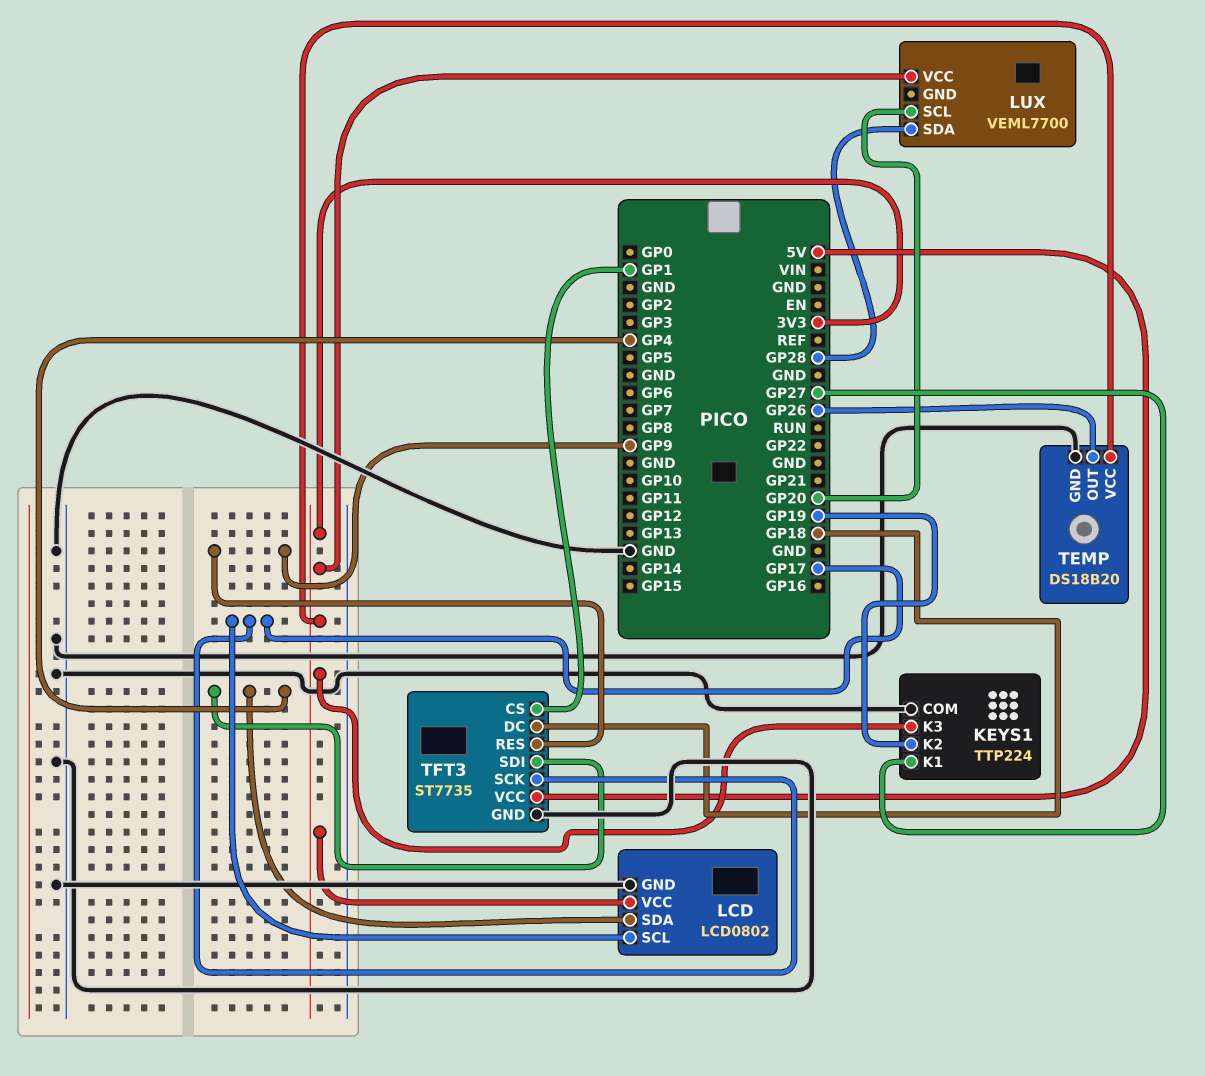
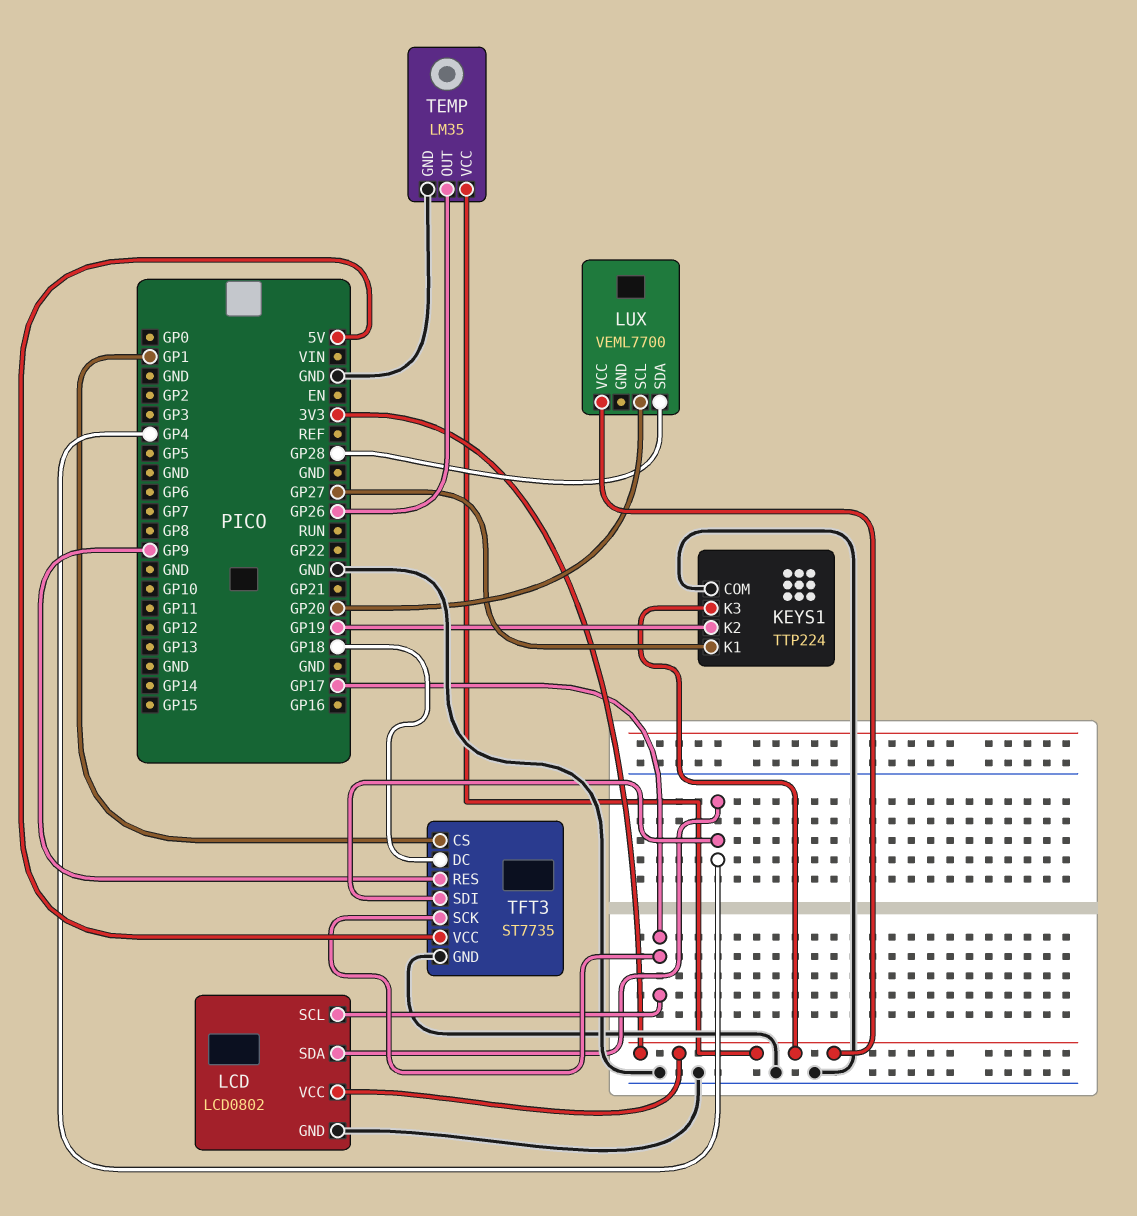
TEMP: DS18B20 -> LM35

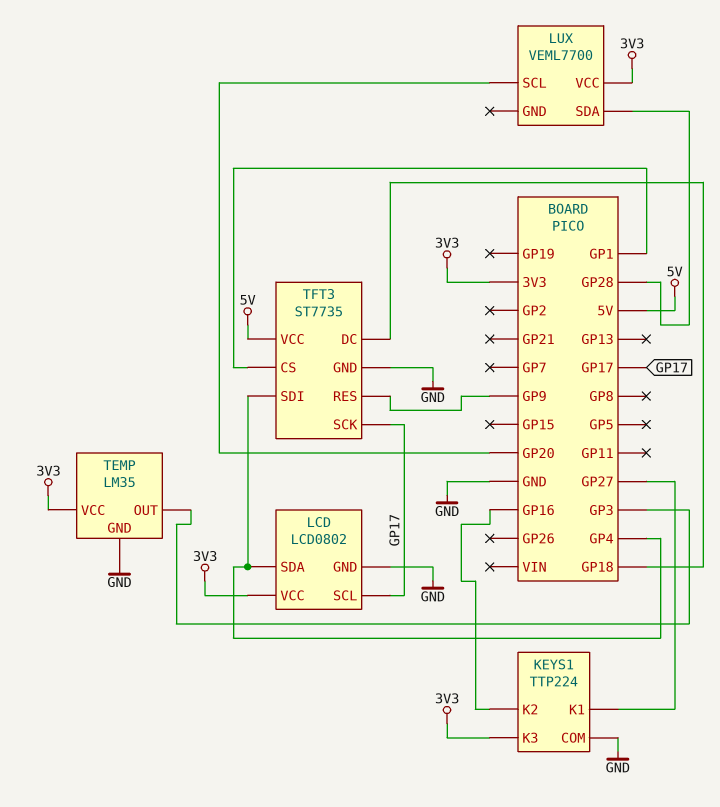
KEYS1 pin K2: GP19 -> GP16
TEMP pin OUT: GP26 -> GP3

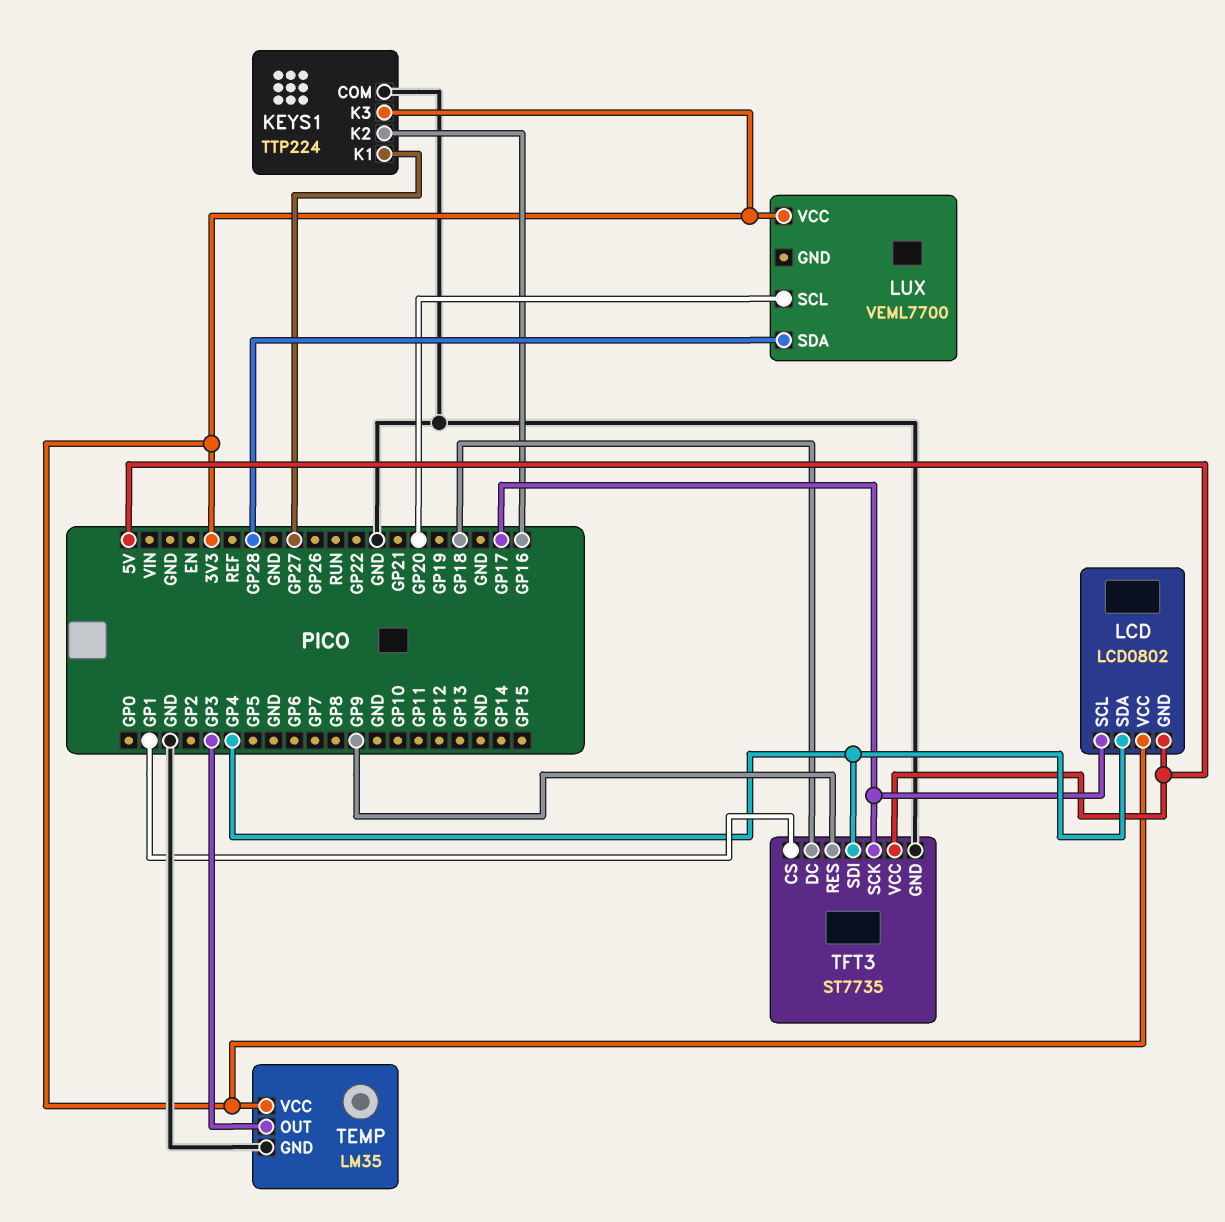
LCD pin GND: GND -> 5V

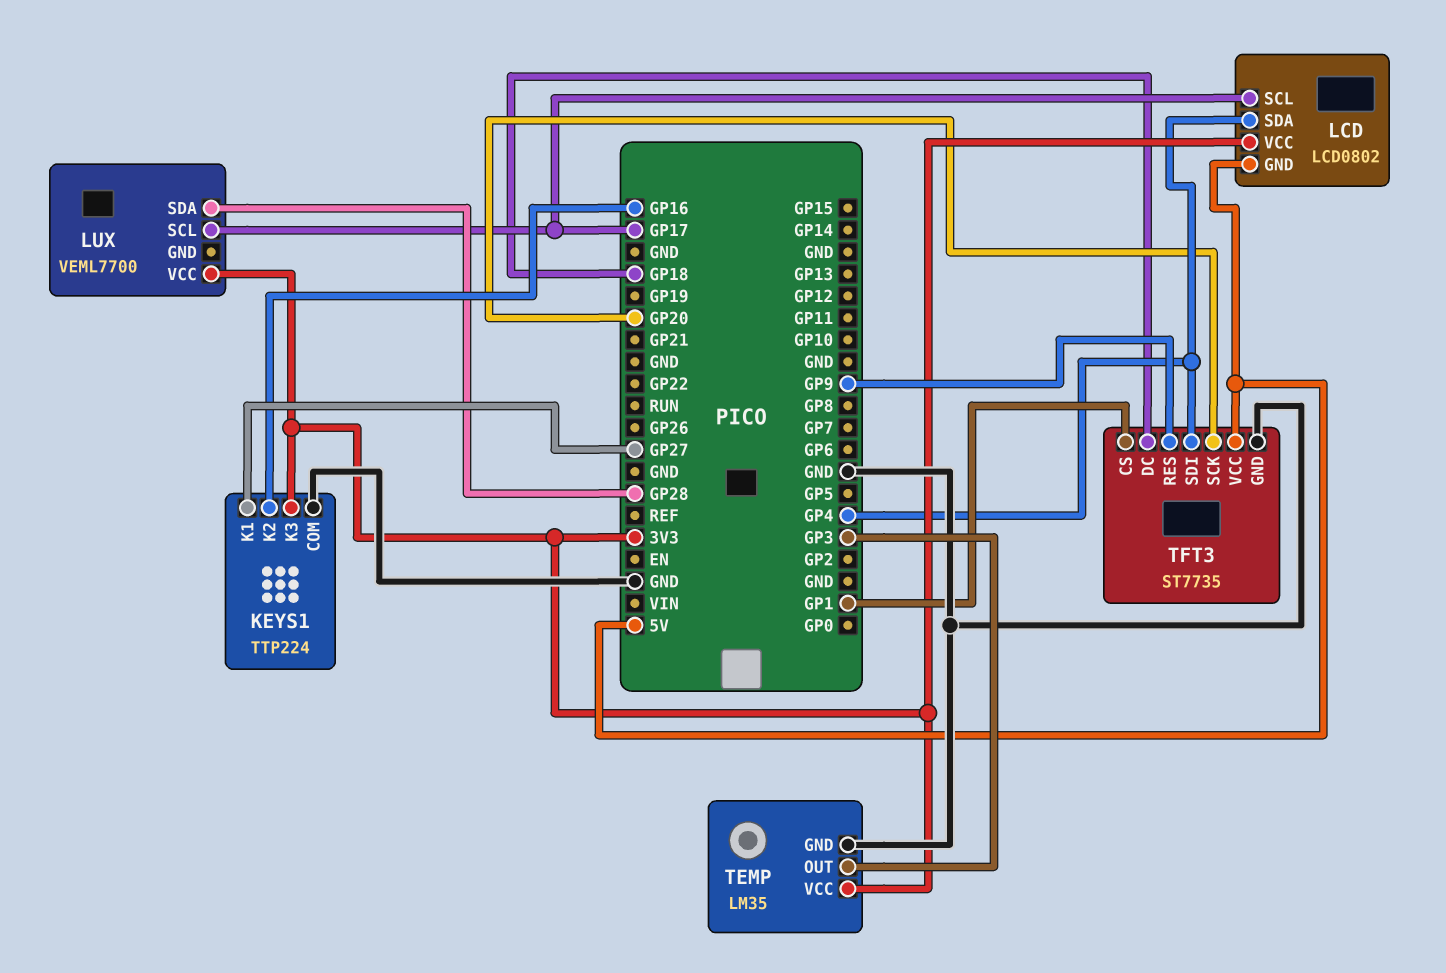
LUX pin SCL: GP20 -> GP17
TFT3 pin SCK: GP17 -> GP20

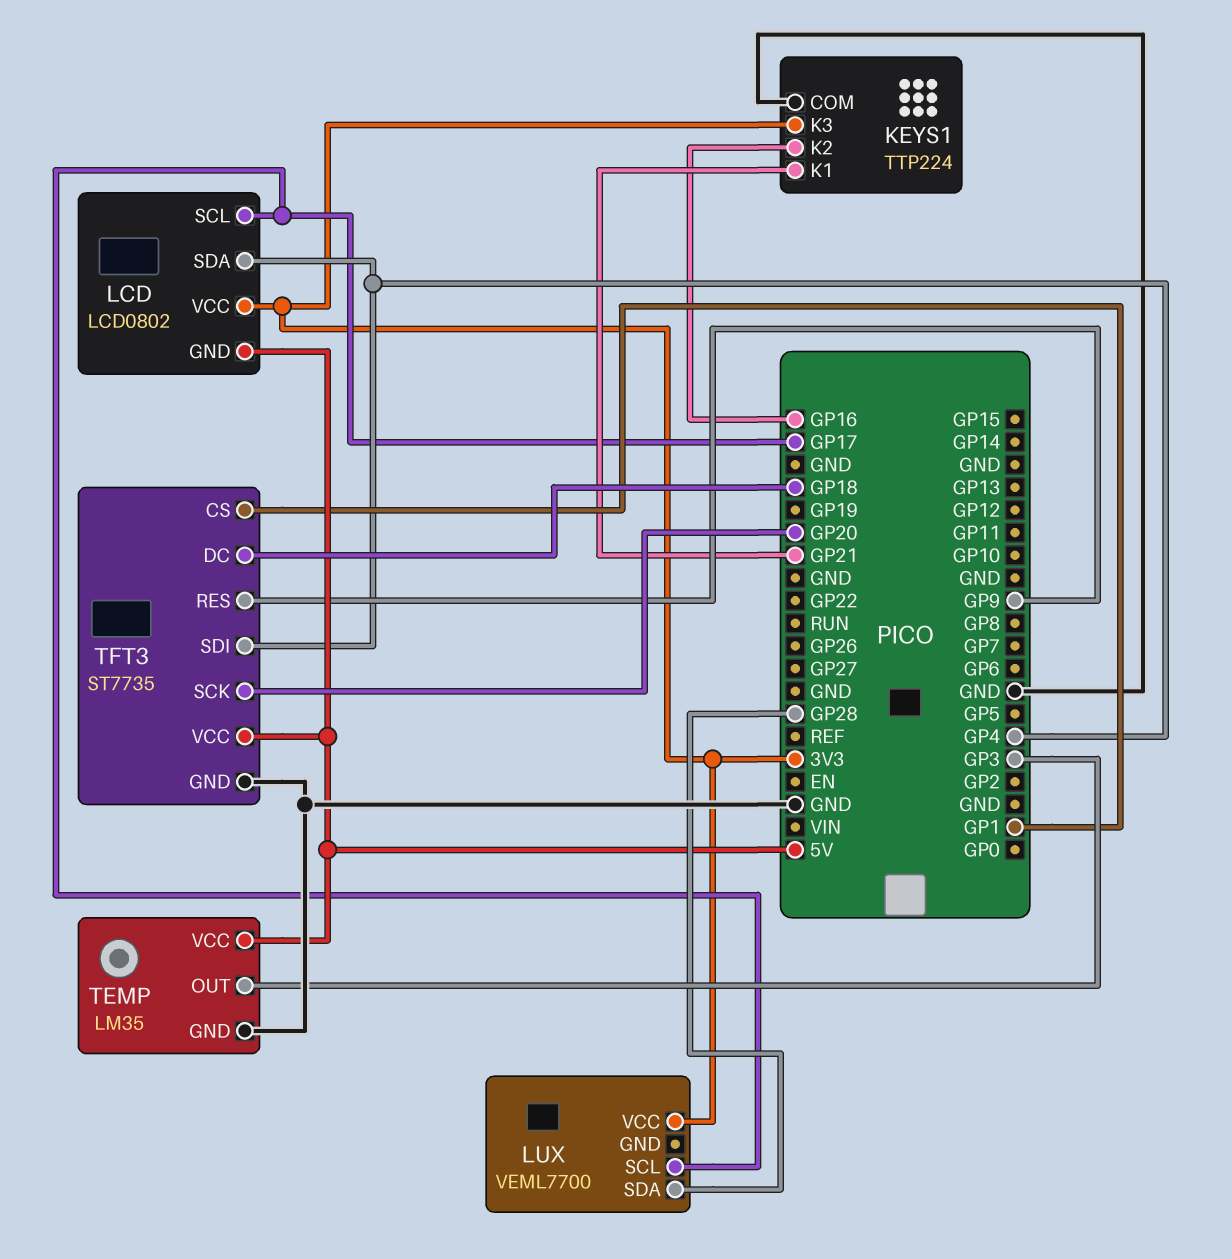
KEYS1 pin K1: GP27 -> GP21
TEMP pin VCC: 3V3 -> 5V

